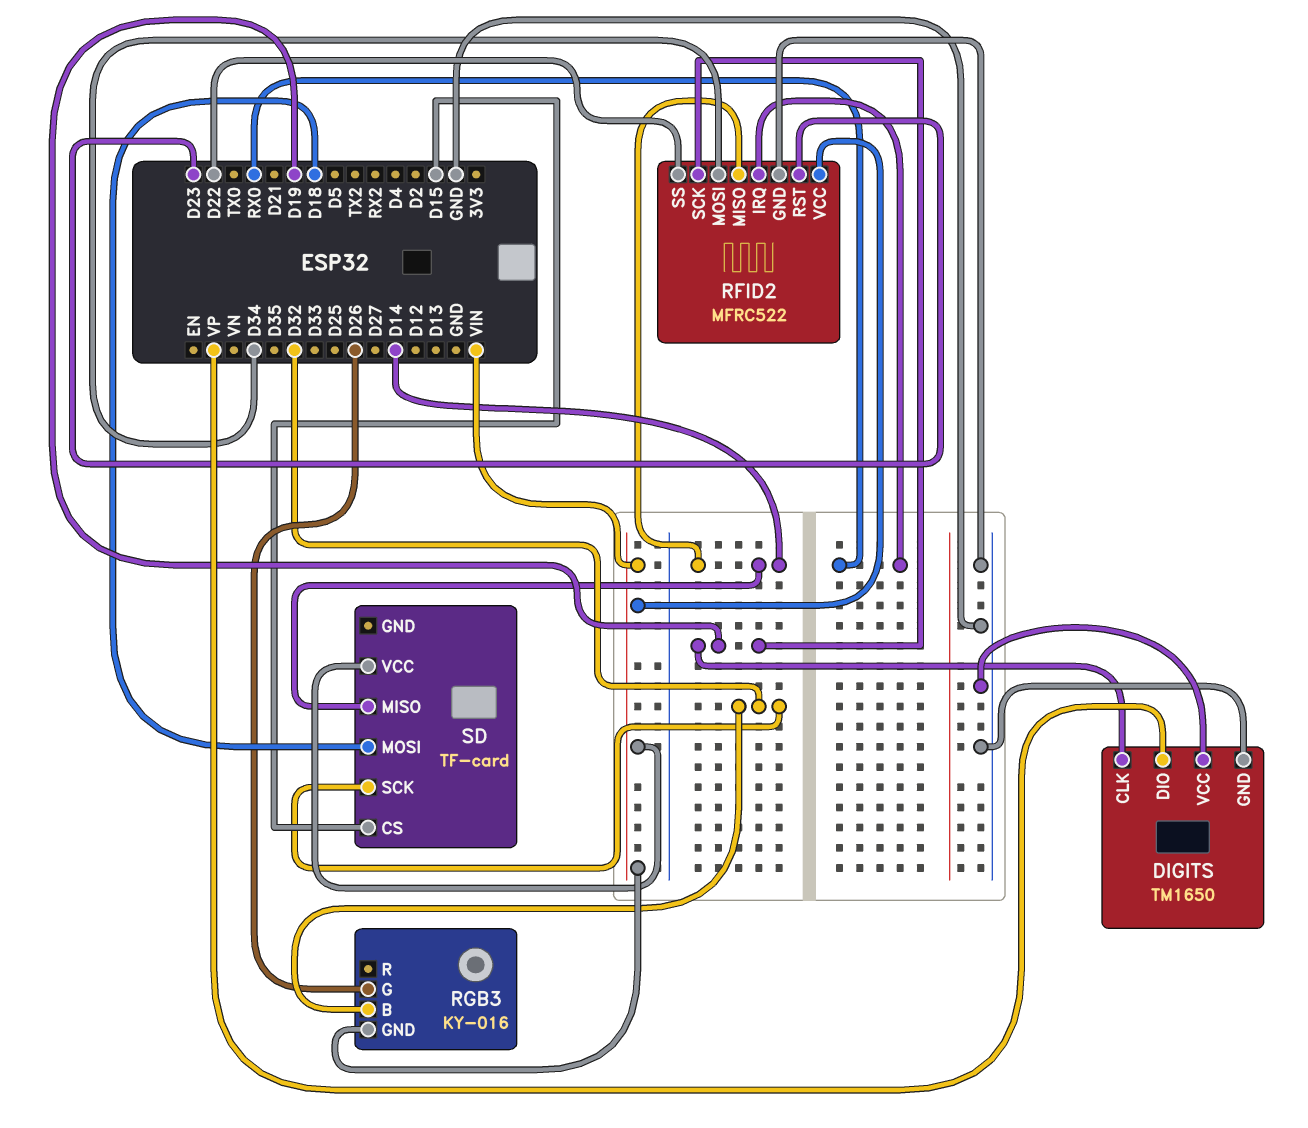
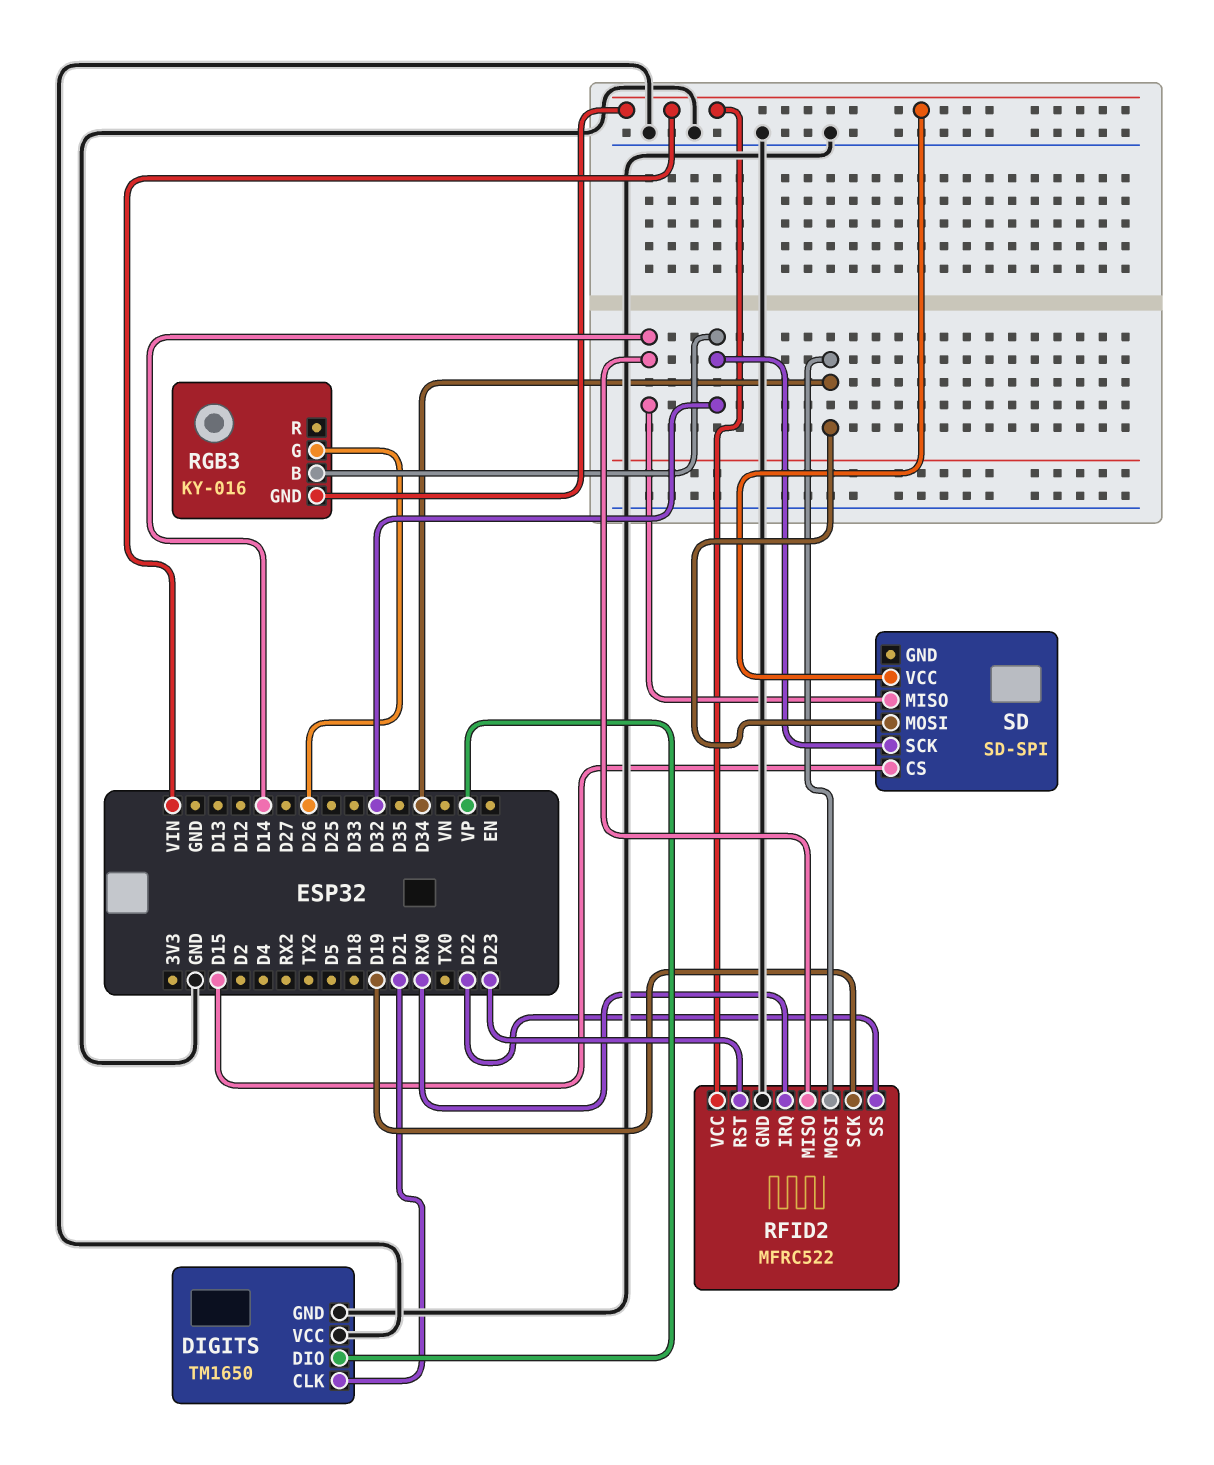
DIGITS pin CLK: D19 -> D21
SD: TF-card -> SD-SPI
SD pin MOSI: D18 -> D34

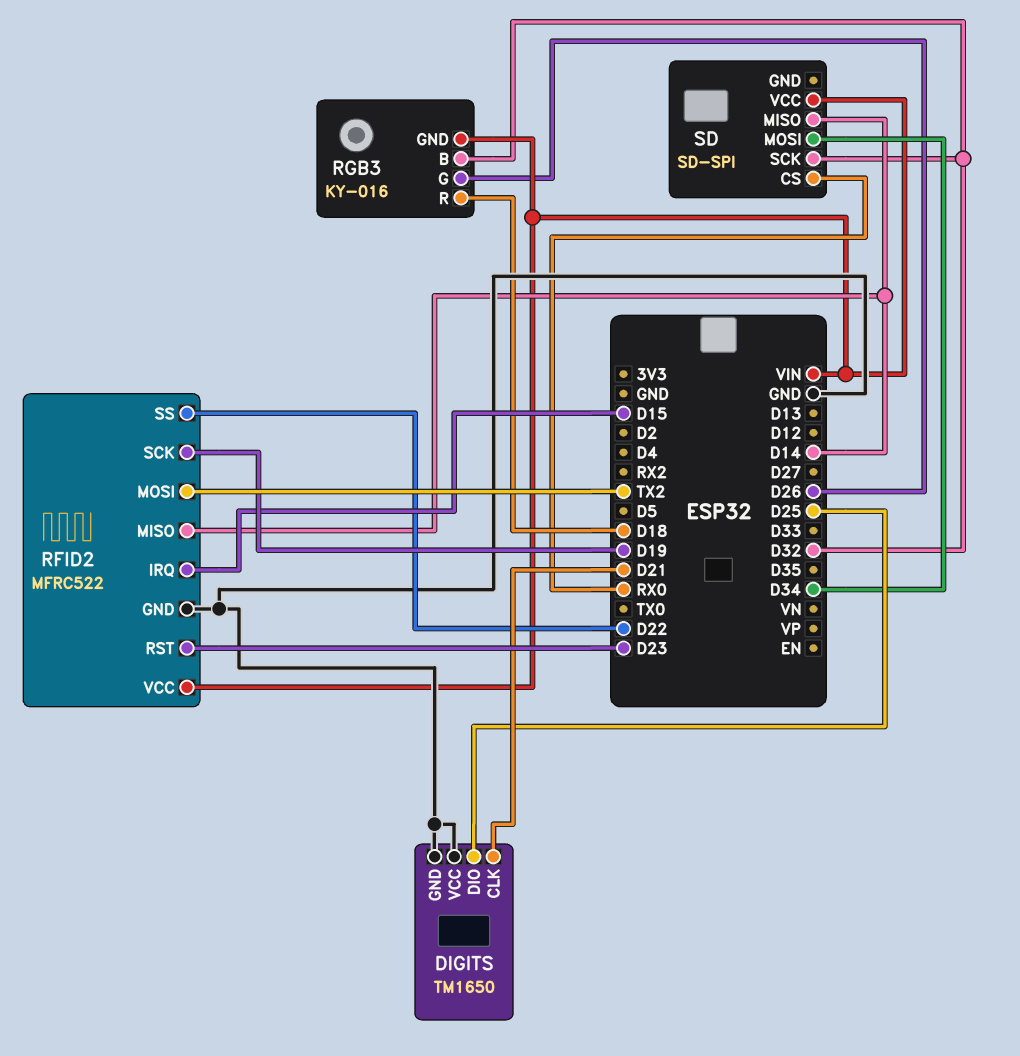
DIGITS pin DIO: VP -> D25
RFID2 pin IRQ: RX0 -> D15
RFID2 pin MOSI: D34 -> TX2
RGB3 pin R: none -> D18
SD pin CS: D15 -> RX0

